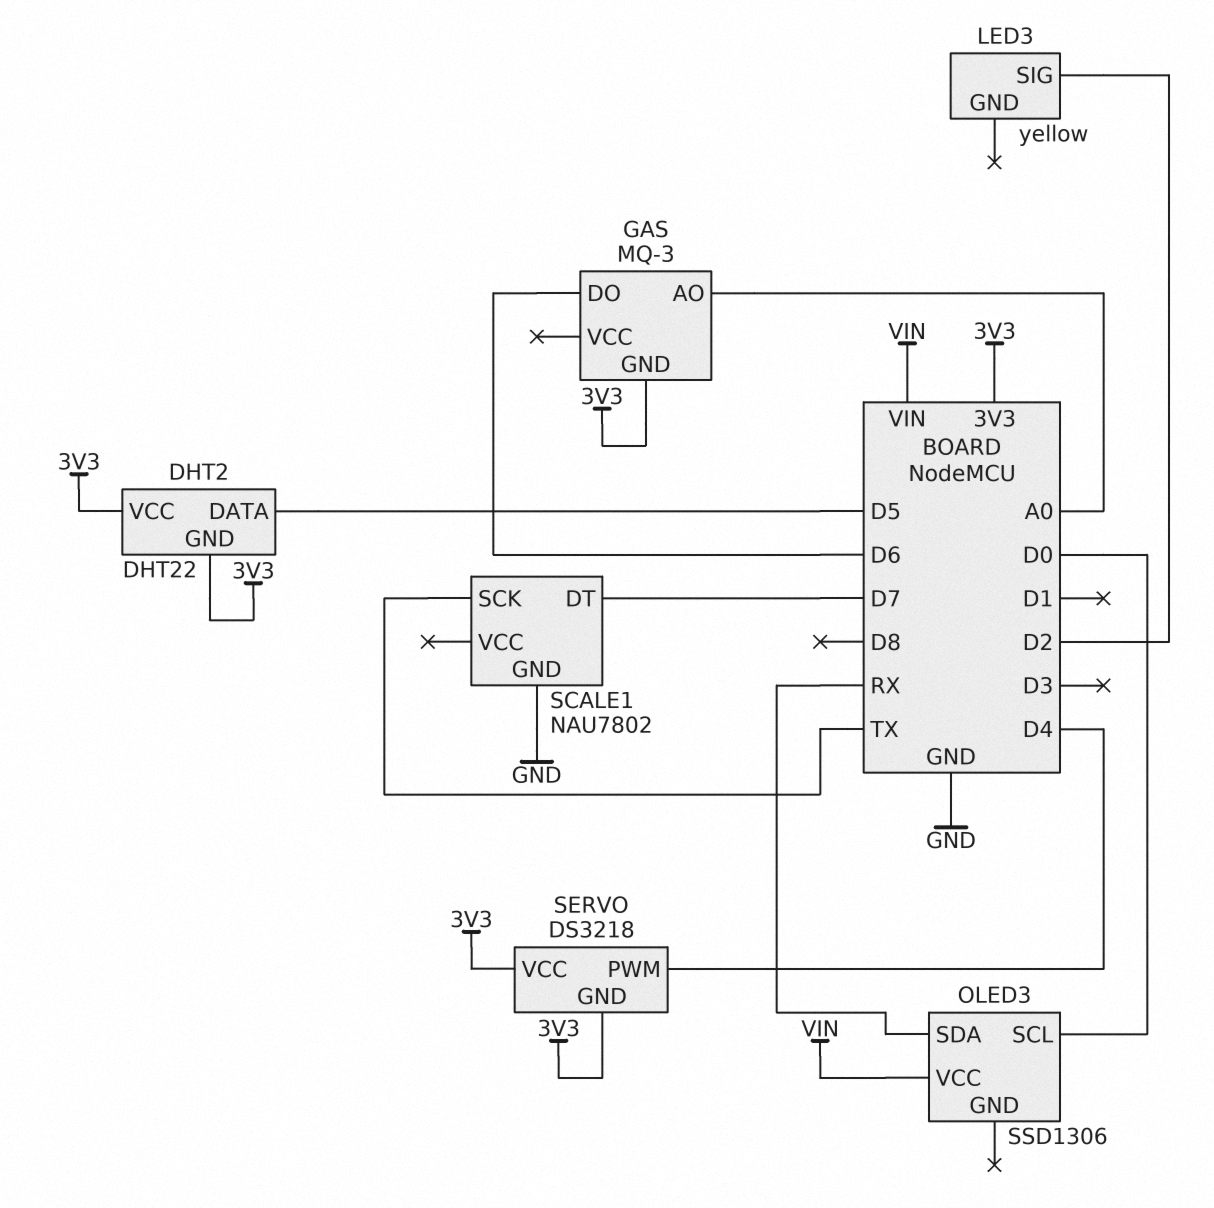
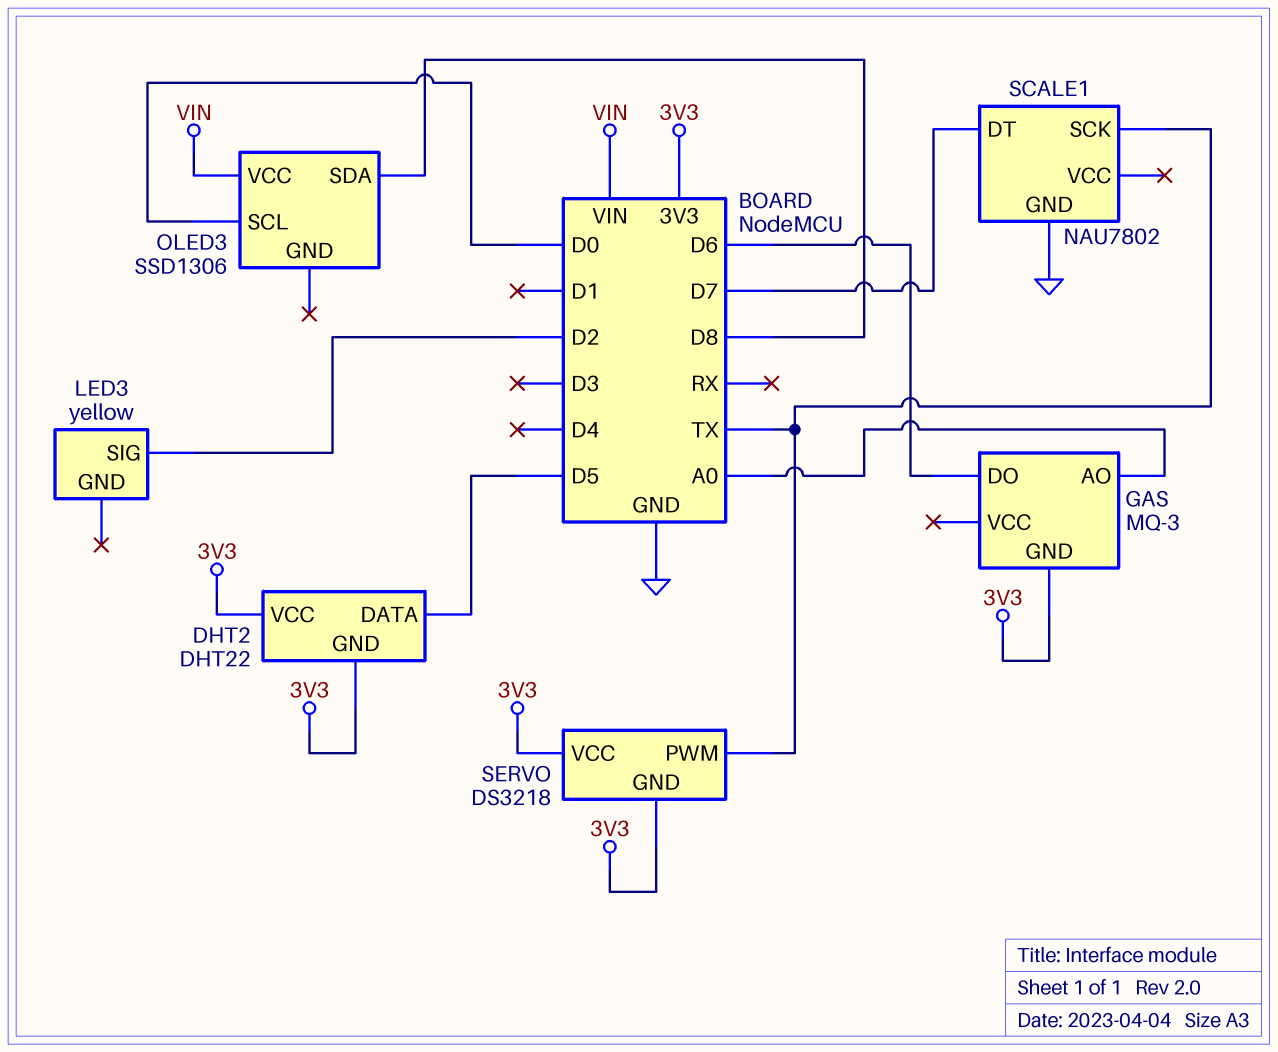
OLED3 pin SDA: RX -> D8
SERVO pin PWM: D4 -> TX

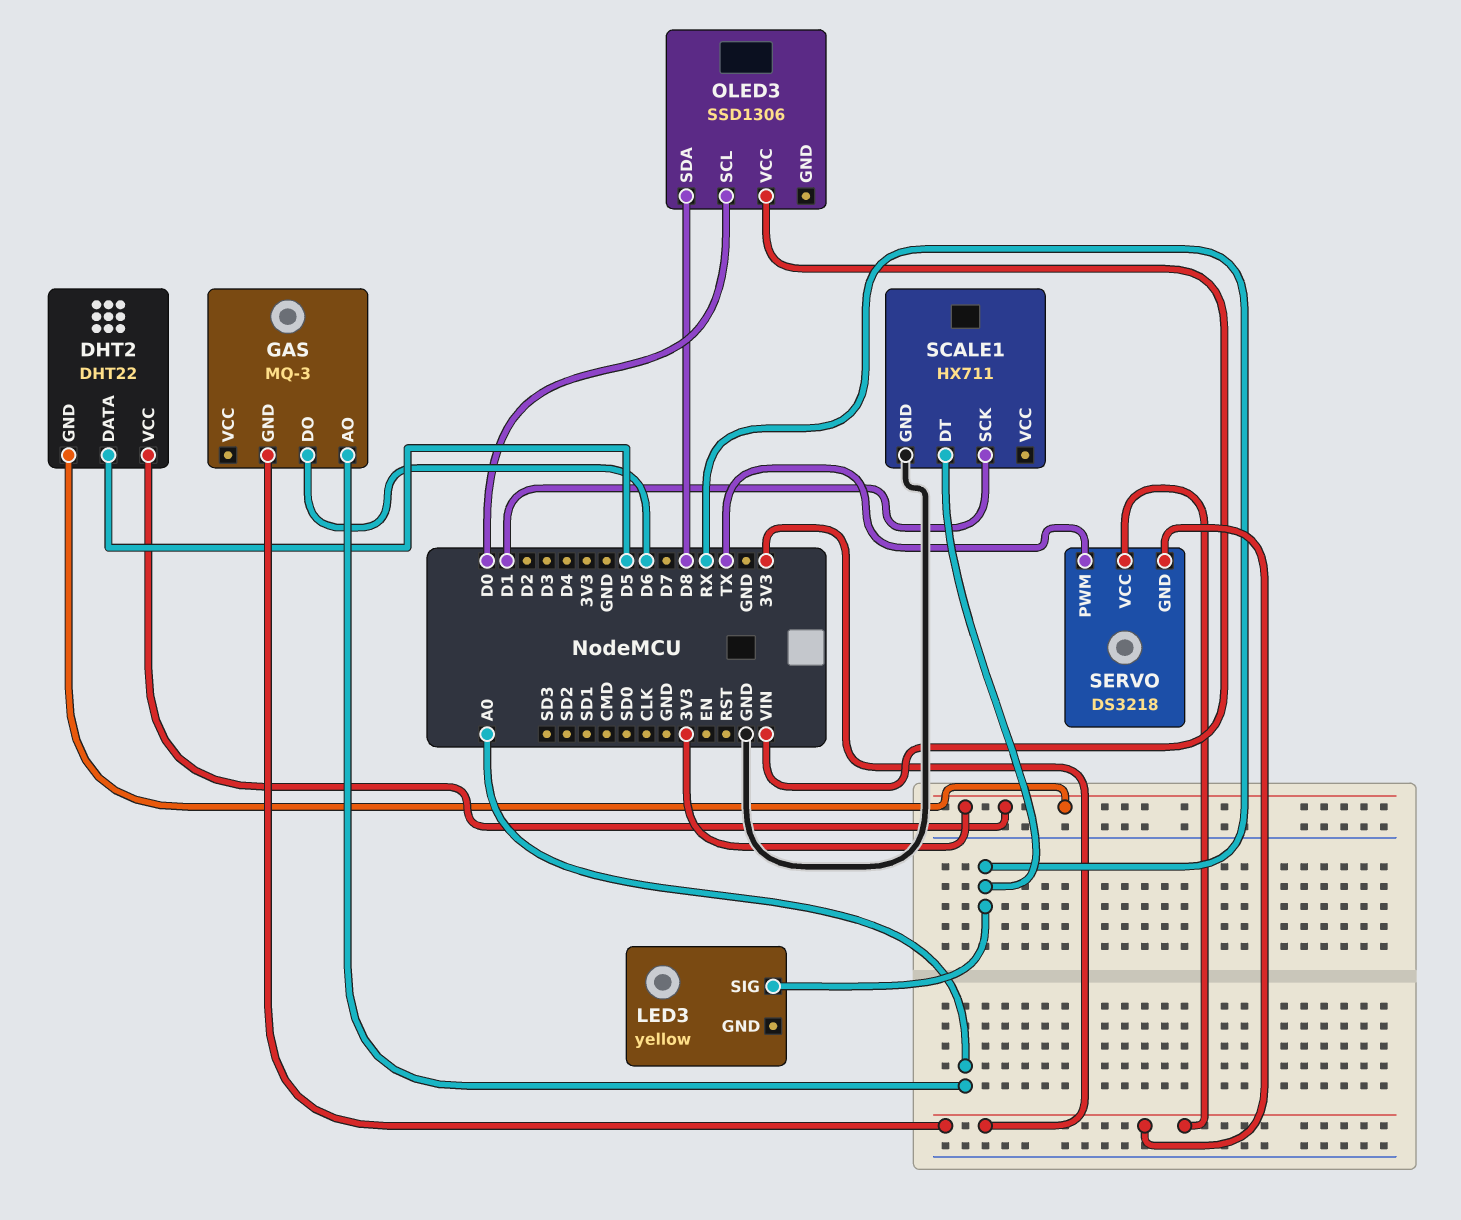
LED3 pin SIG: D2 -> RX
SCALE1: NAU7802 -> HX711
SCALE1 pin DT: D7 -> RX
SCALE1 pin SCK: TX -> D1

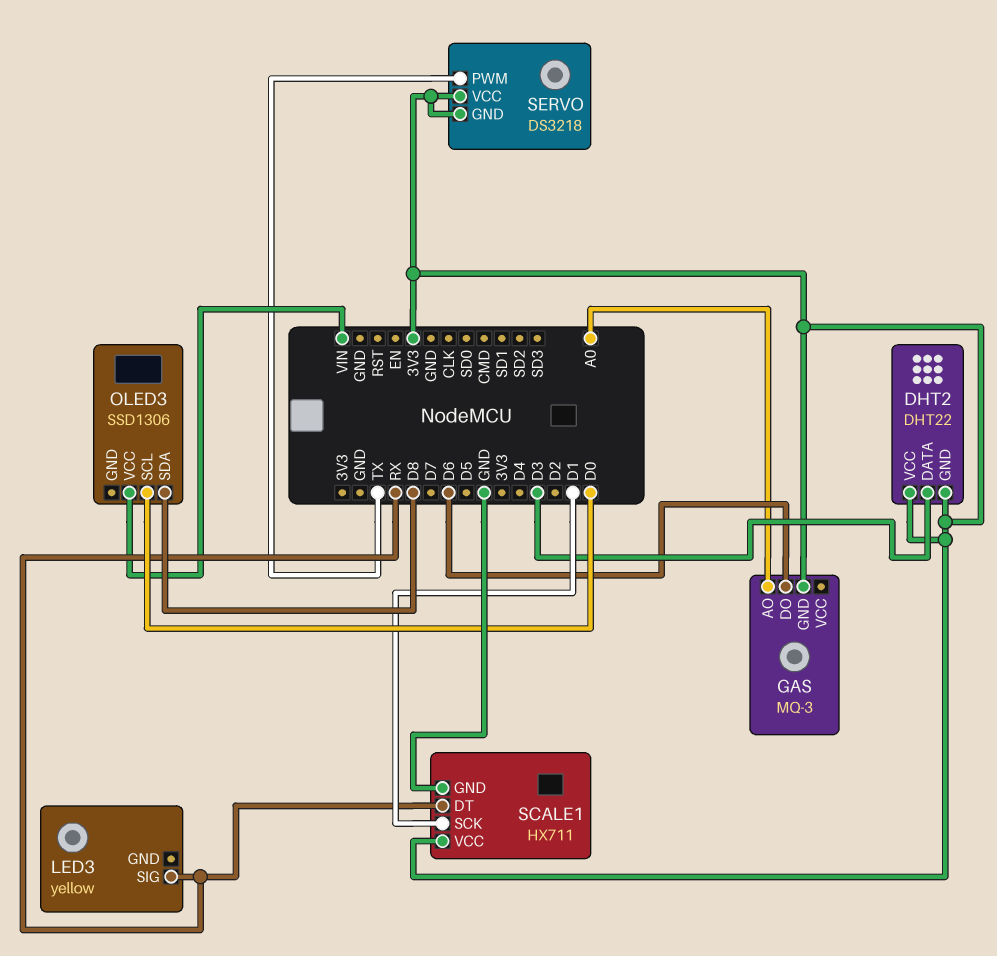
DHT2 pin DATA: D5 -> D3
SCALE1 pin VCC: none -> 3V3

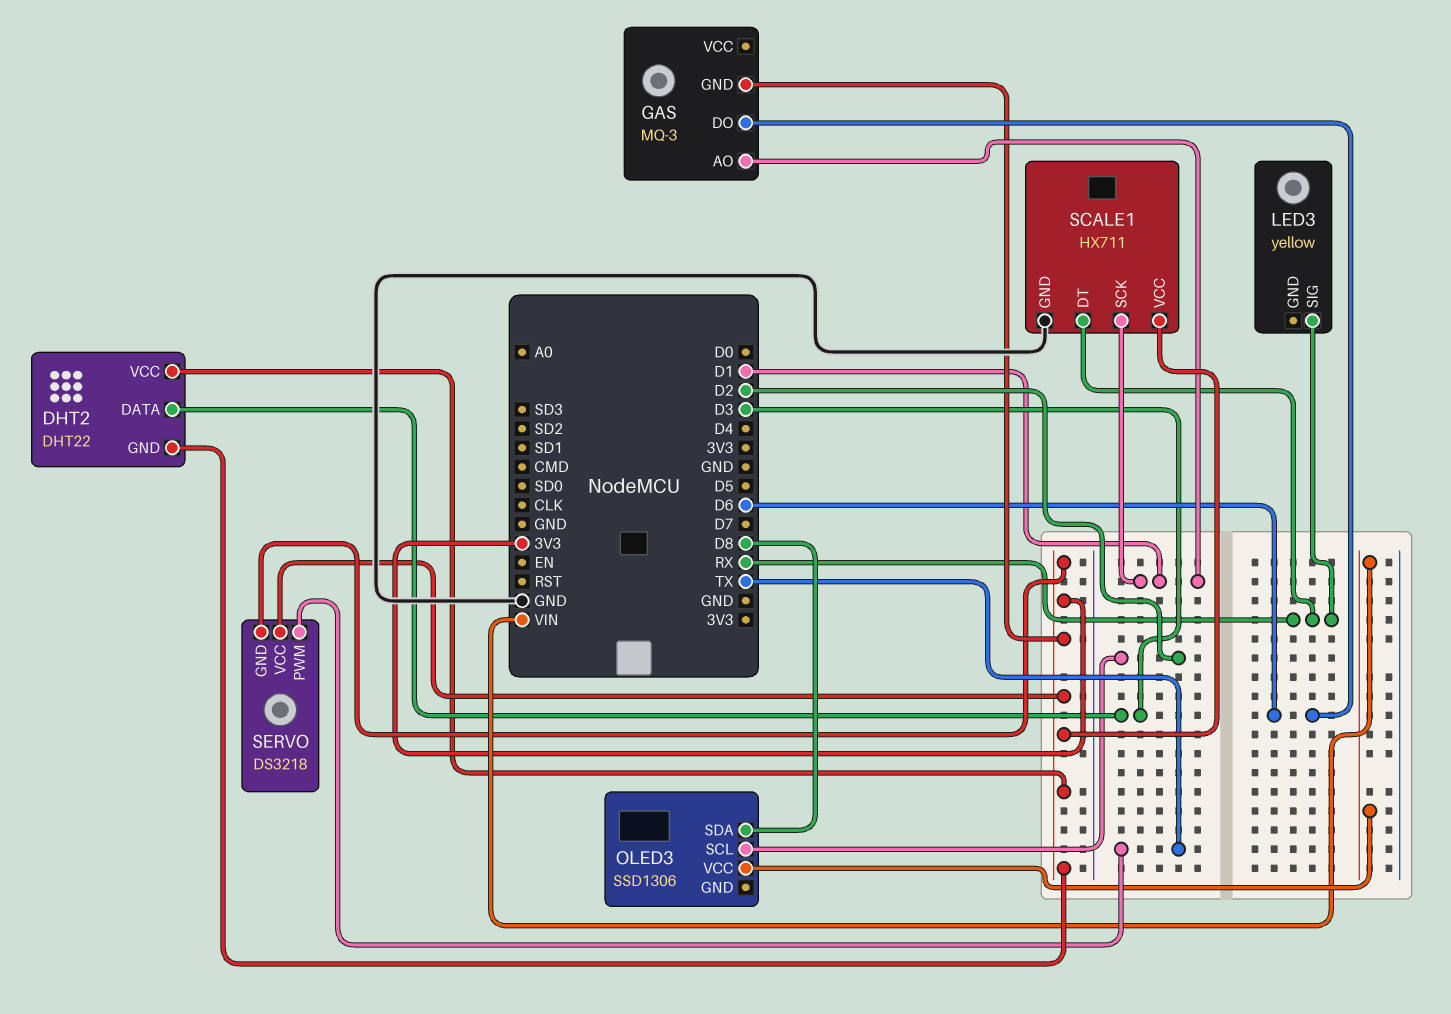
GAS pin AO: A0 -> D1
OLED3 pin SCL: D0 -> D2

